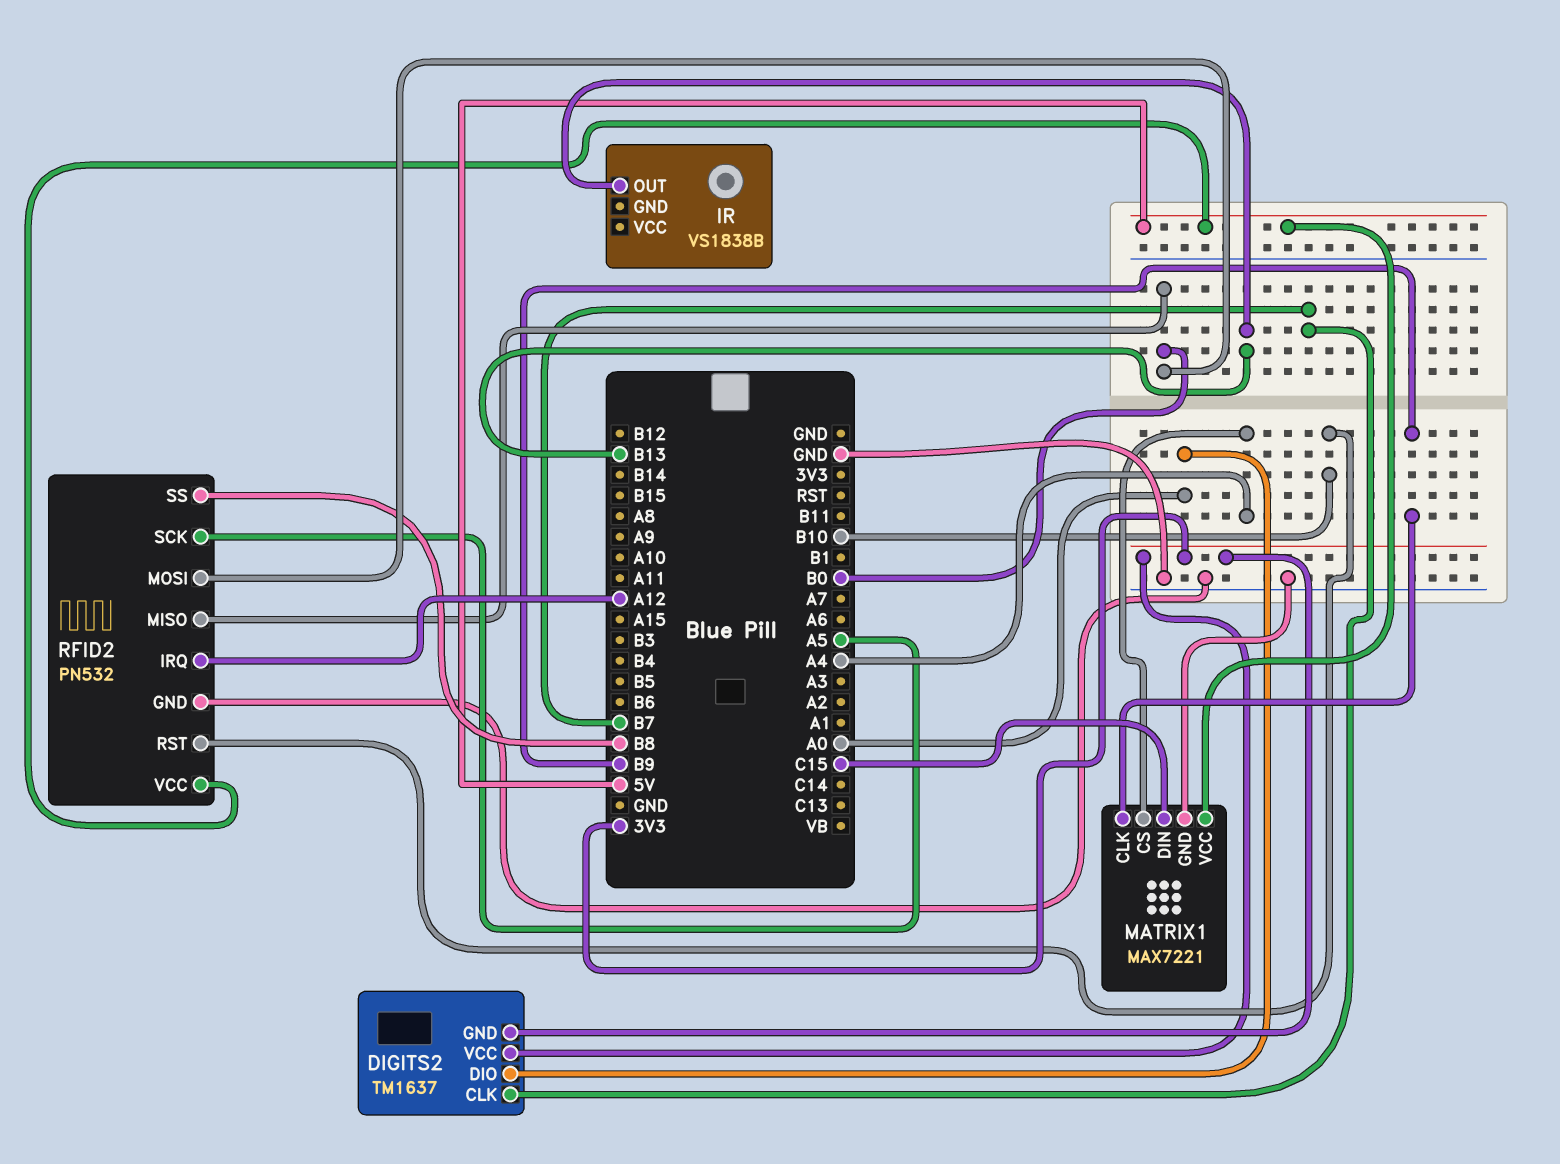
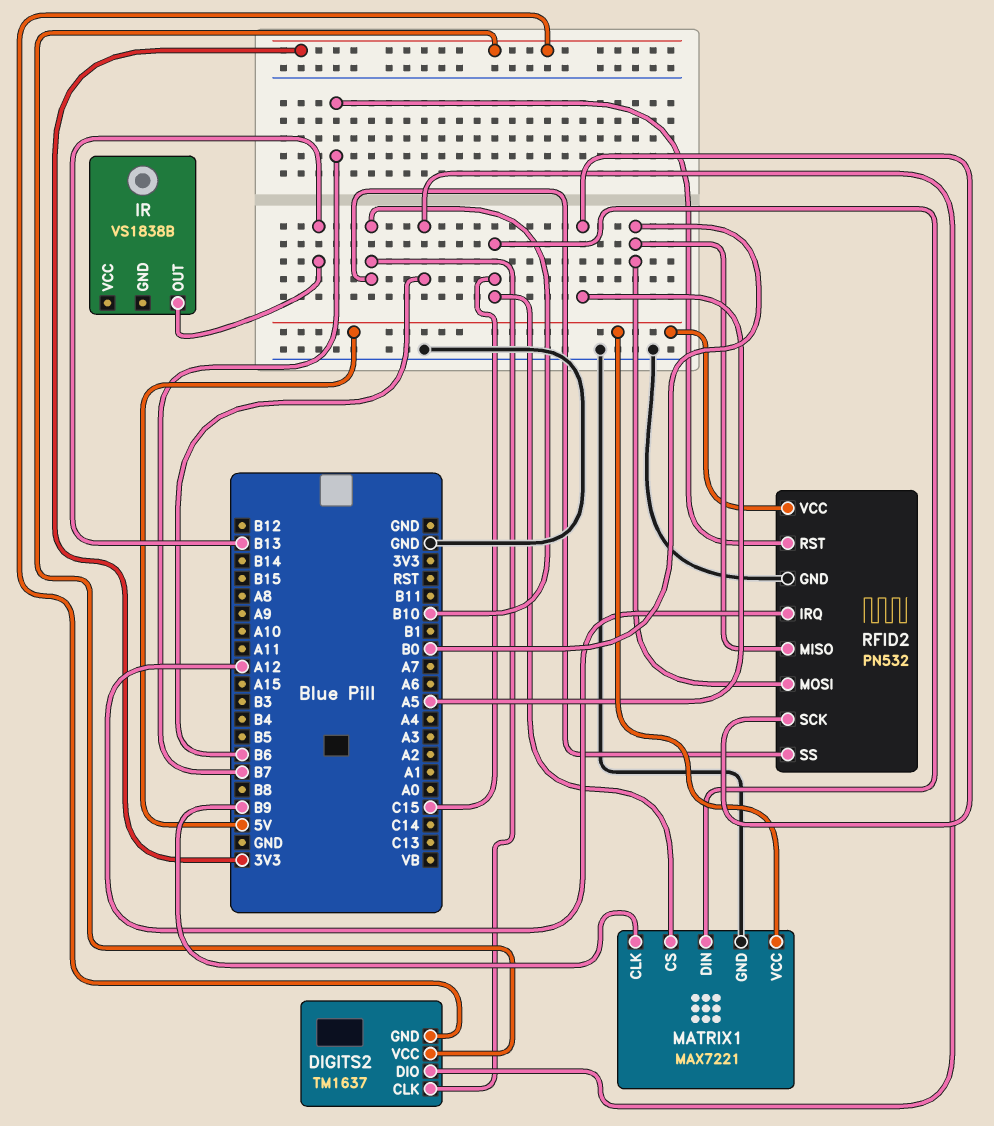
DIGITS2 pin CLK: B7 -> B10
DIGITS2 pin DIO: A0 -> B6
MATRIX1 pin CS: A4 -> C15
RFID2 pin RST: B10 -> B7
RFID2 pin SS: B8 -> B10

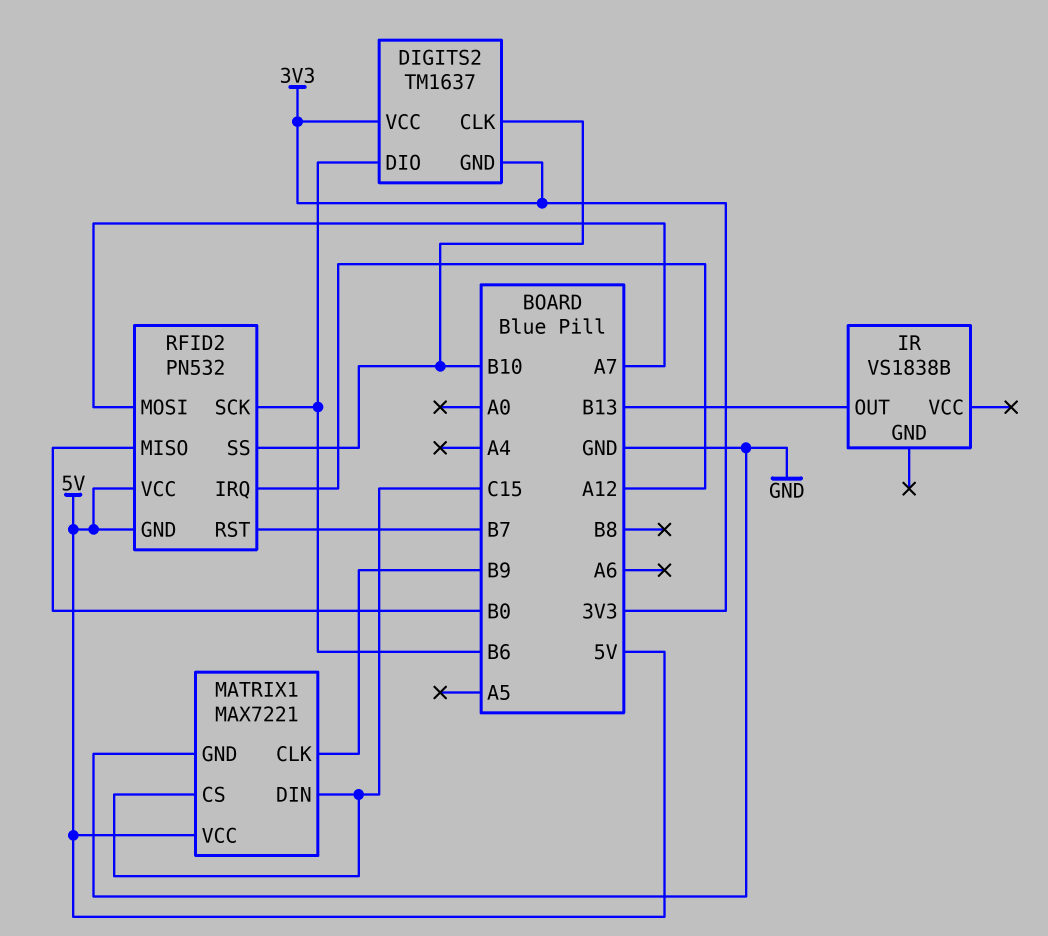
RFID2 pin GND: GND -> 5V
RFID2 pin MOSI: B0 -> A7
RFID2 pin SCK: A5 -> B6

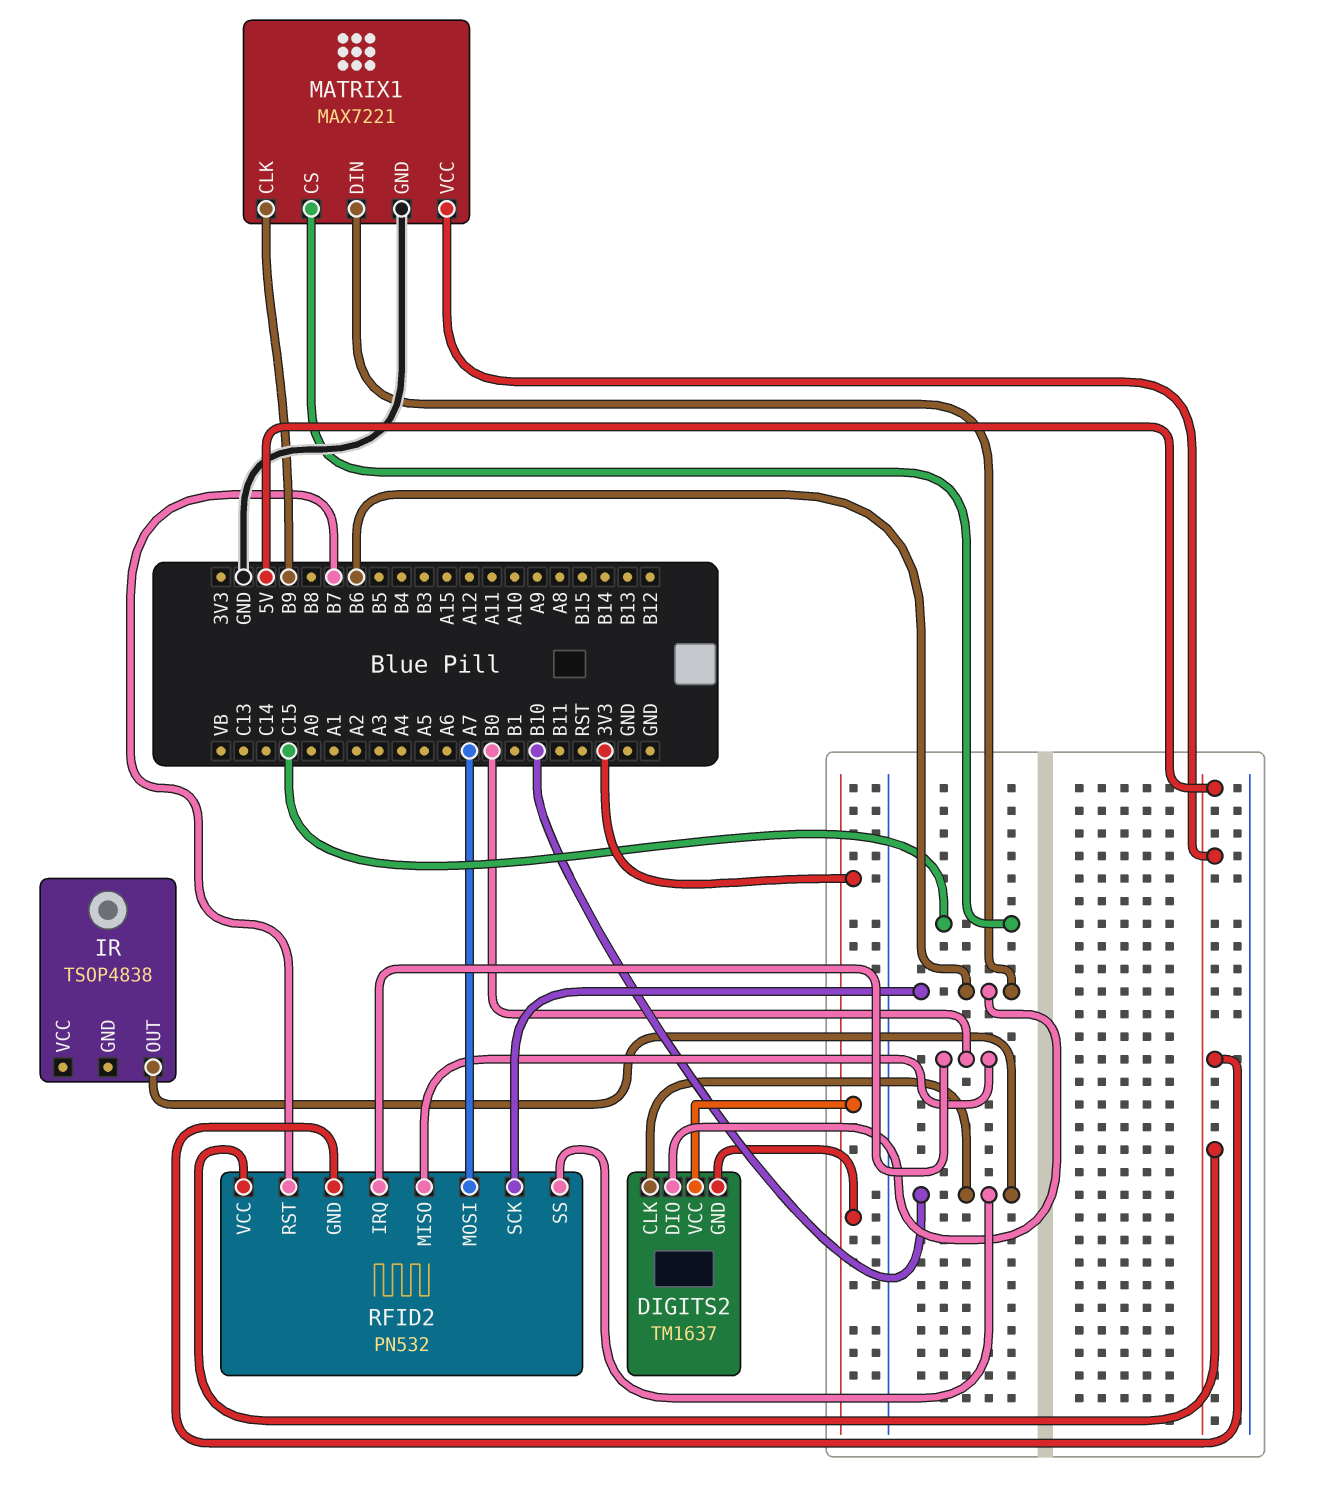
IR: VS1838B -> TSOP4838
IR pin OUT: B13 -> B10
MATRIX1 pin DIN: C15 -> B6
RFID2 pin IRQ: A12 -> B0

